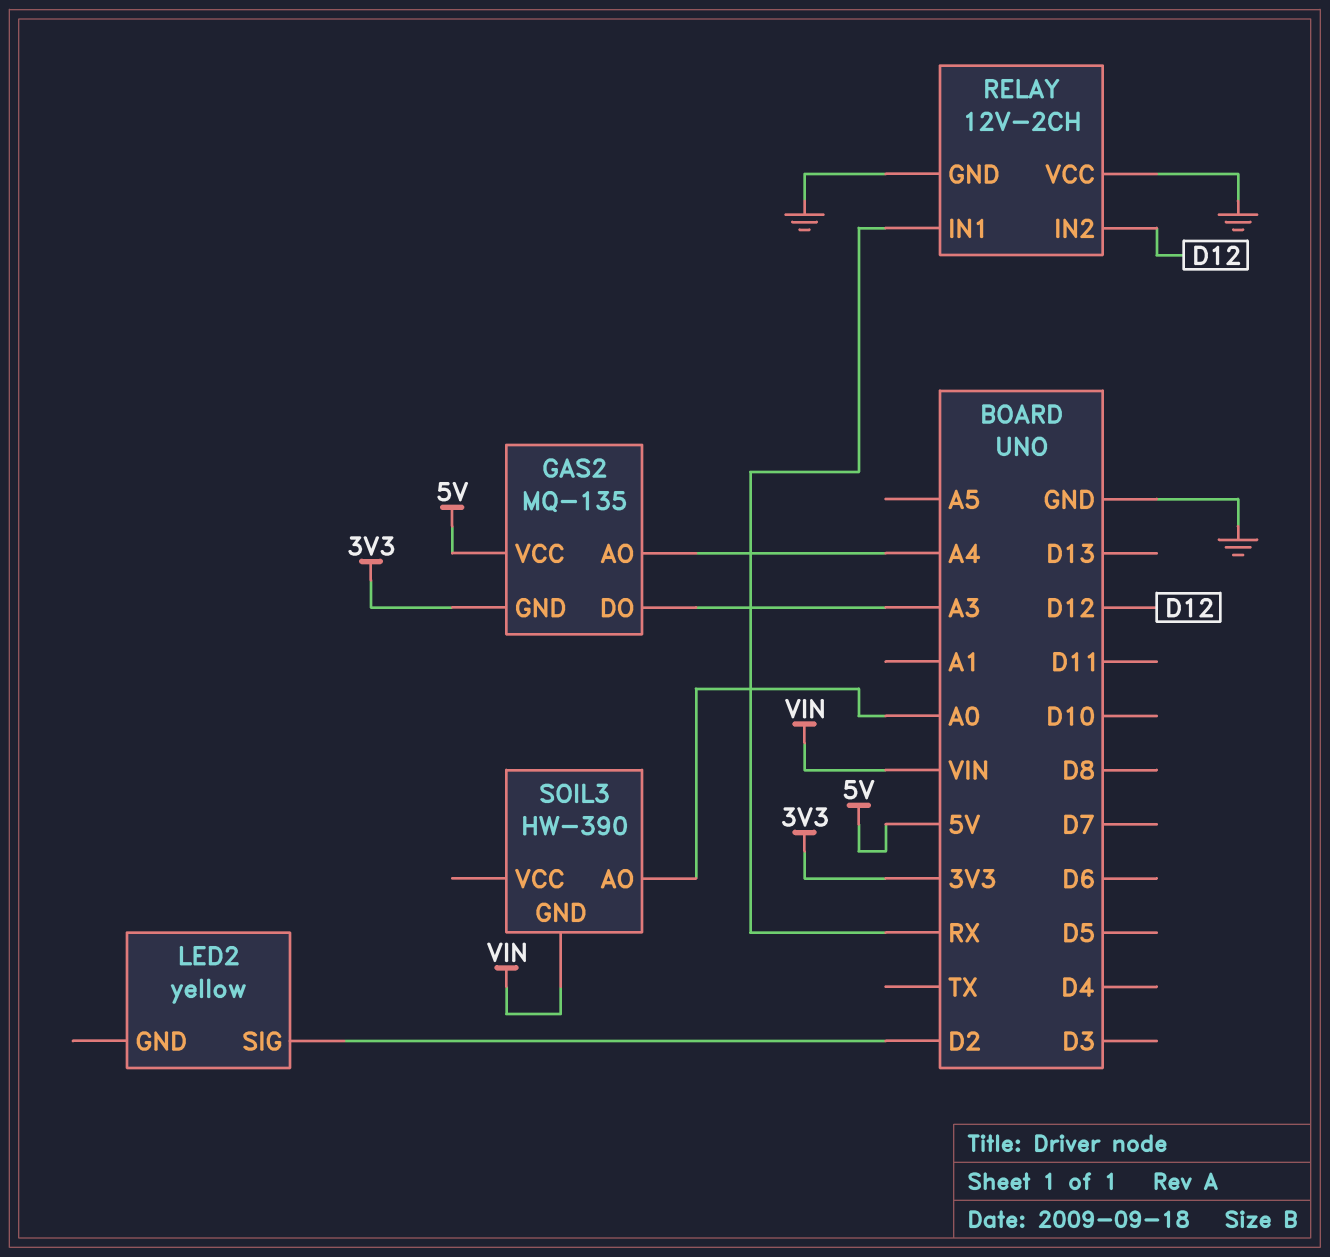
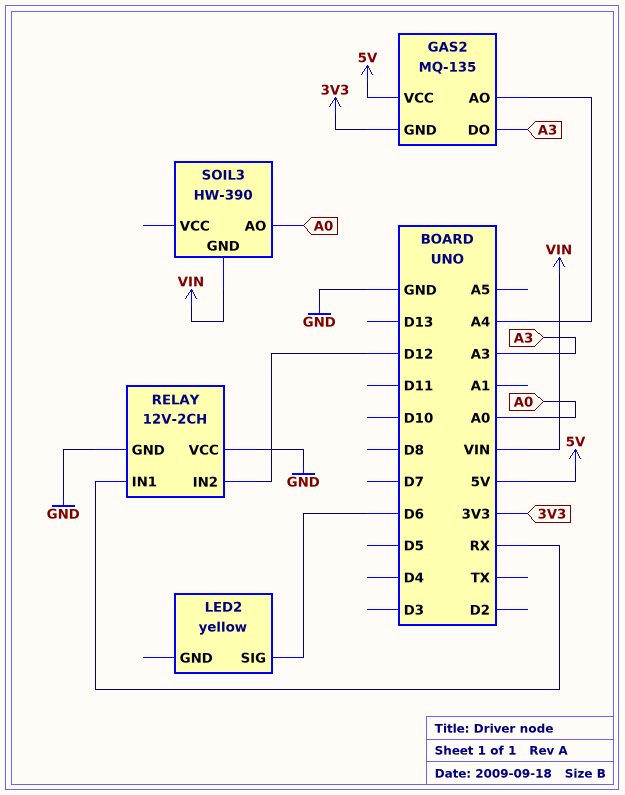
LED2 pin SIG: D2 -> D6

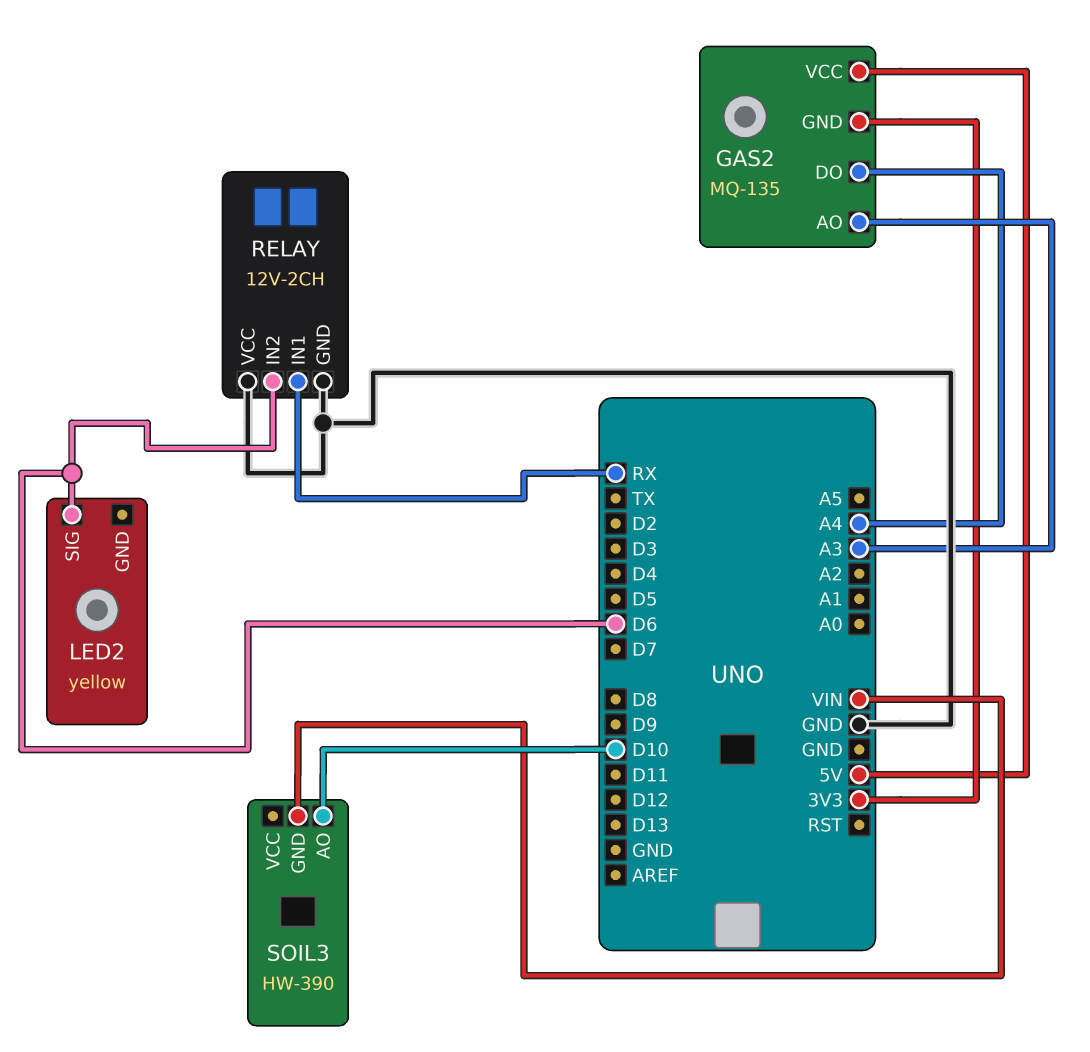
GAS2 pin AO: A4 -> A3
GAS2 pin DO: A3 -> A4
RELAY pin IN2: D12 -> D6
SOIL3 pin AO: A0 -> D10

